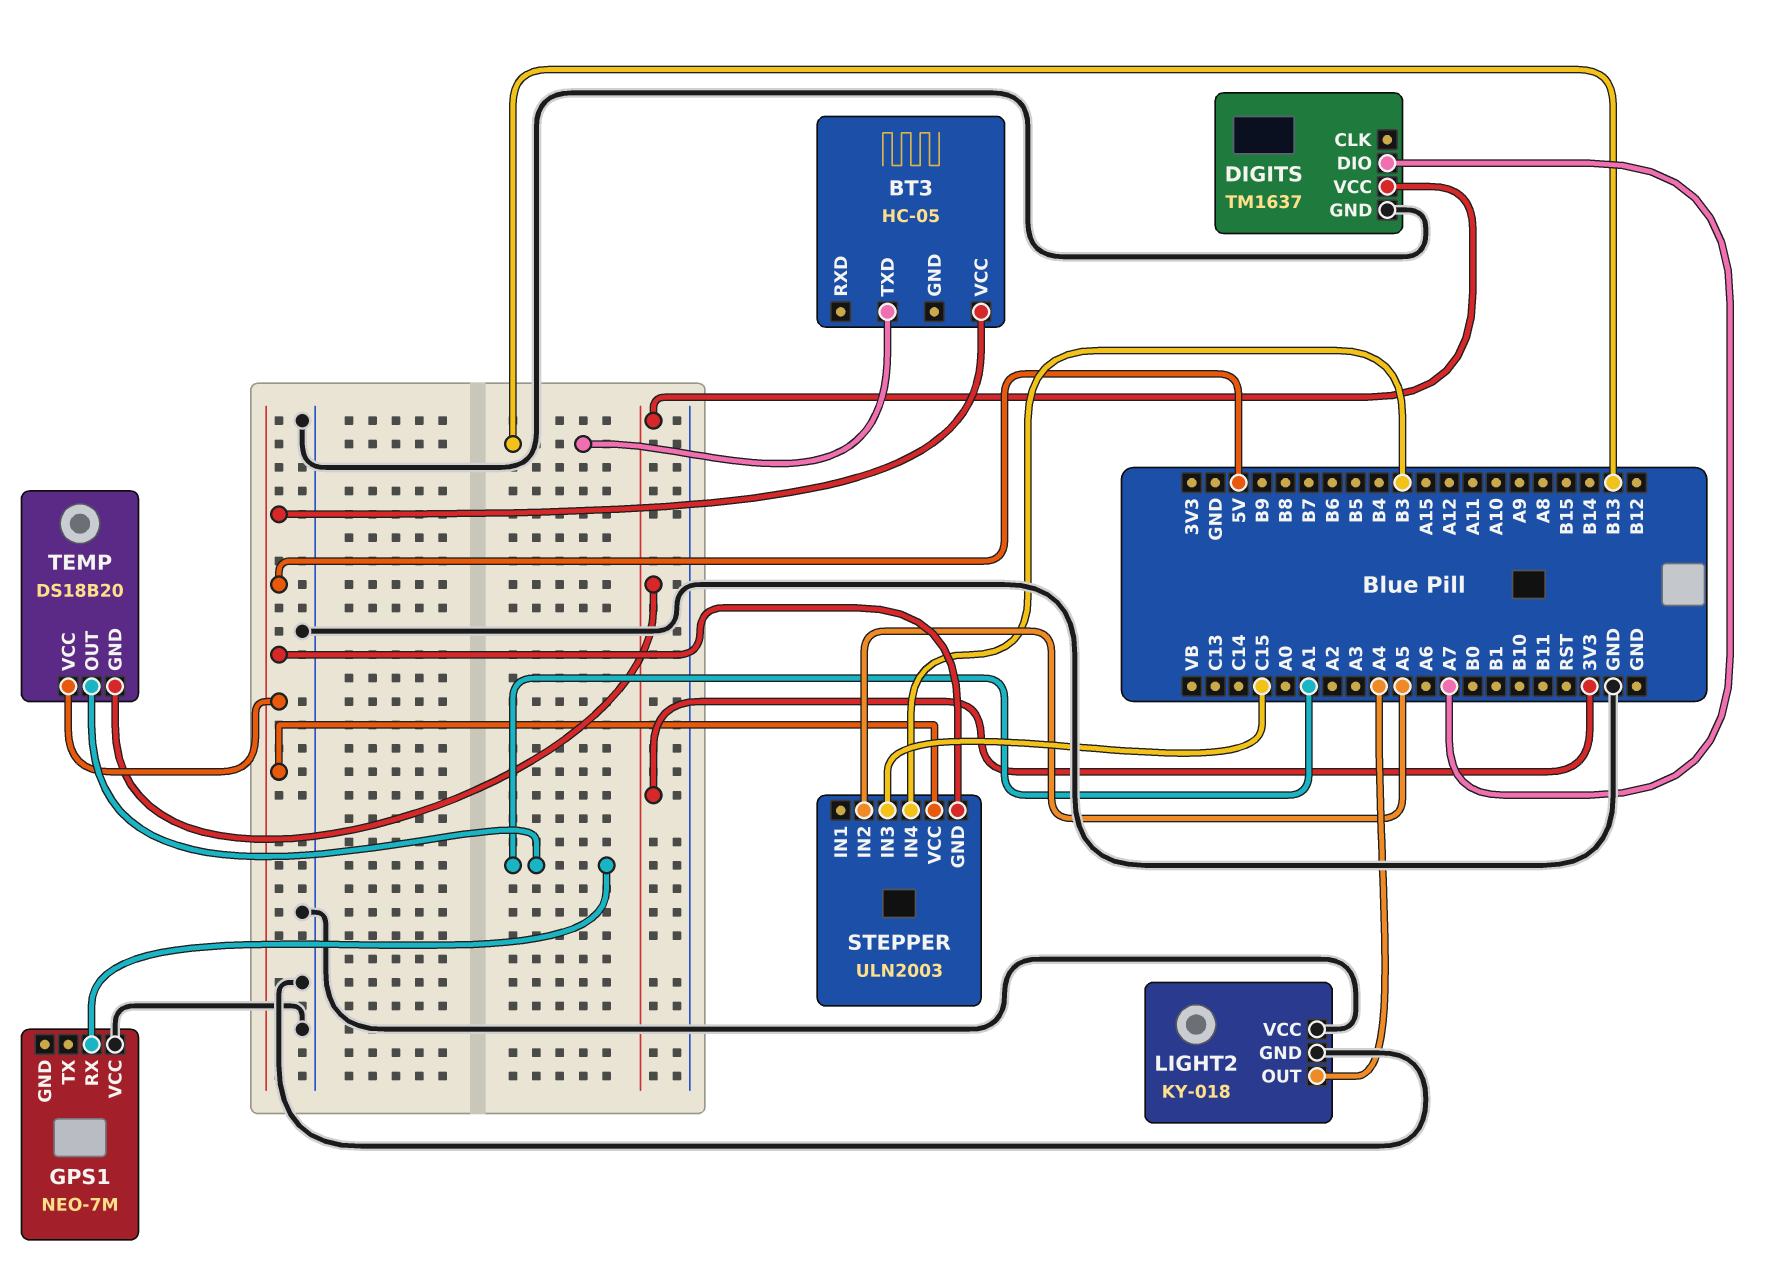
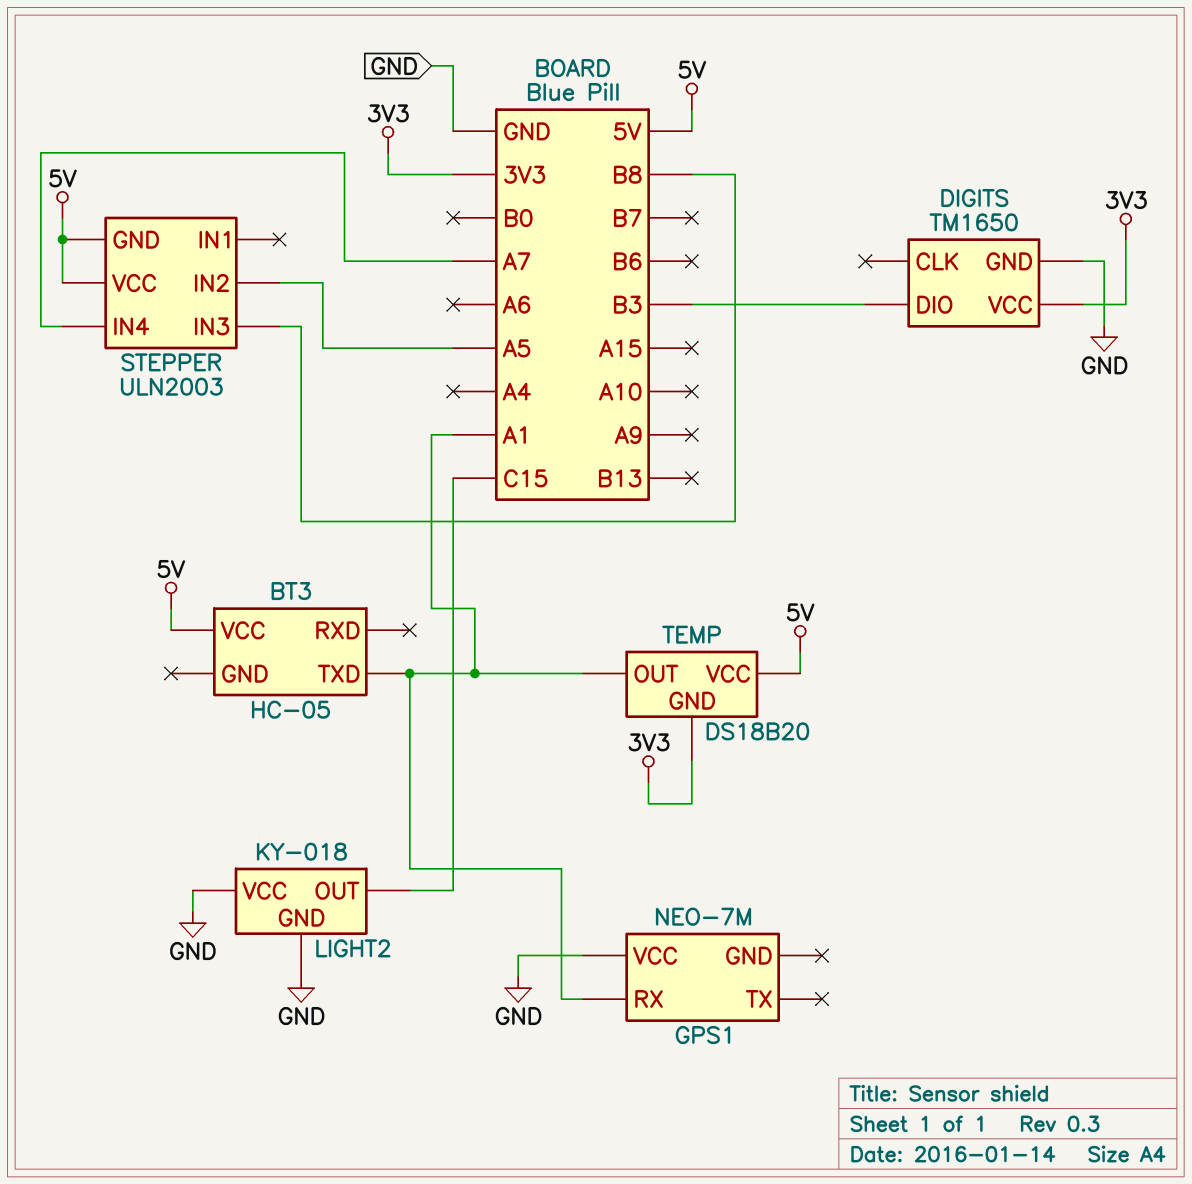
BT3 pin TXD: B13 -> A1
DIGITS: TM1637 -> TM1650
DIGITS pin DIO: A7 -> B3
LIGHT2 pin OUT: A4 -> C15
STEPPER pin IN3: C15 -> B8
STEPPER pin IN4: B3 -> A7

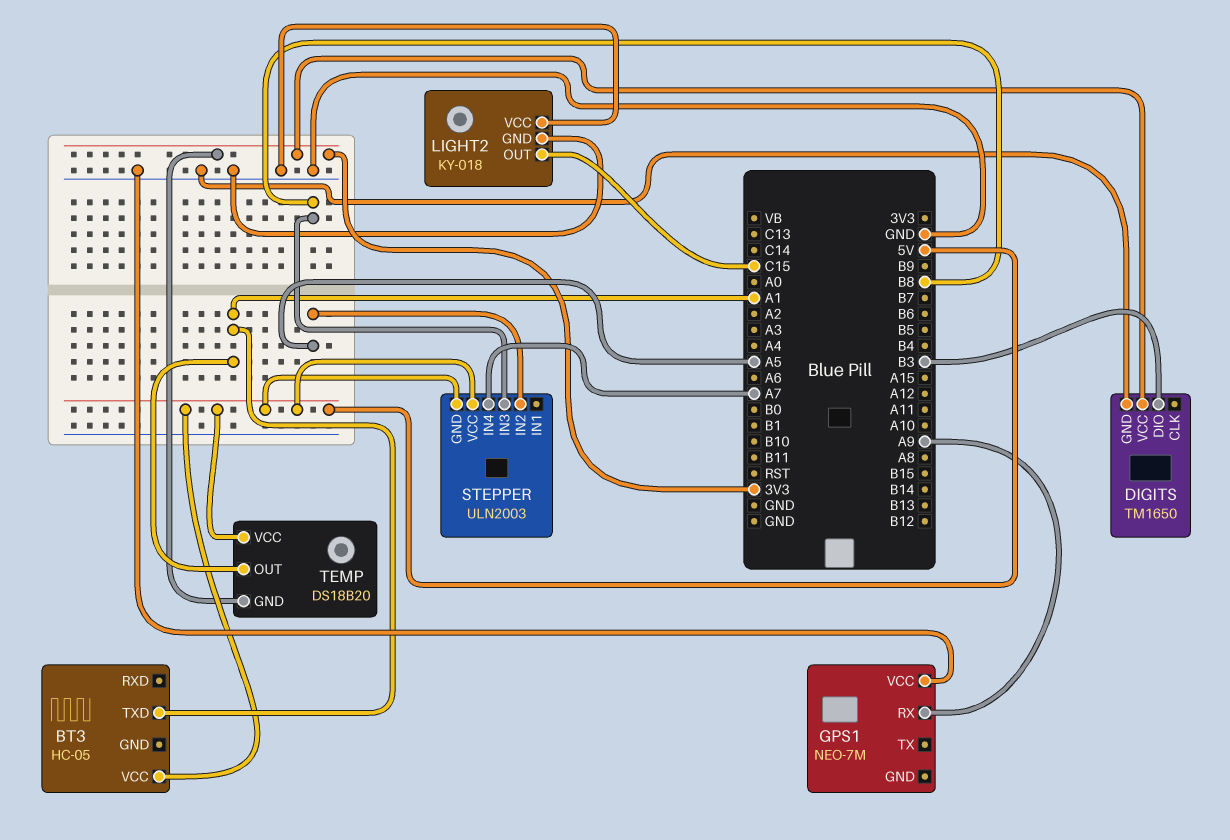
GPS1 pin RX: A1 -> A9

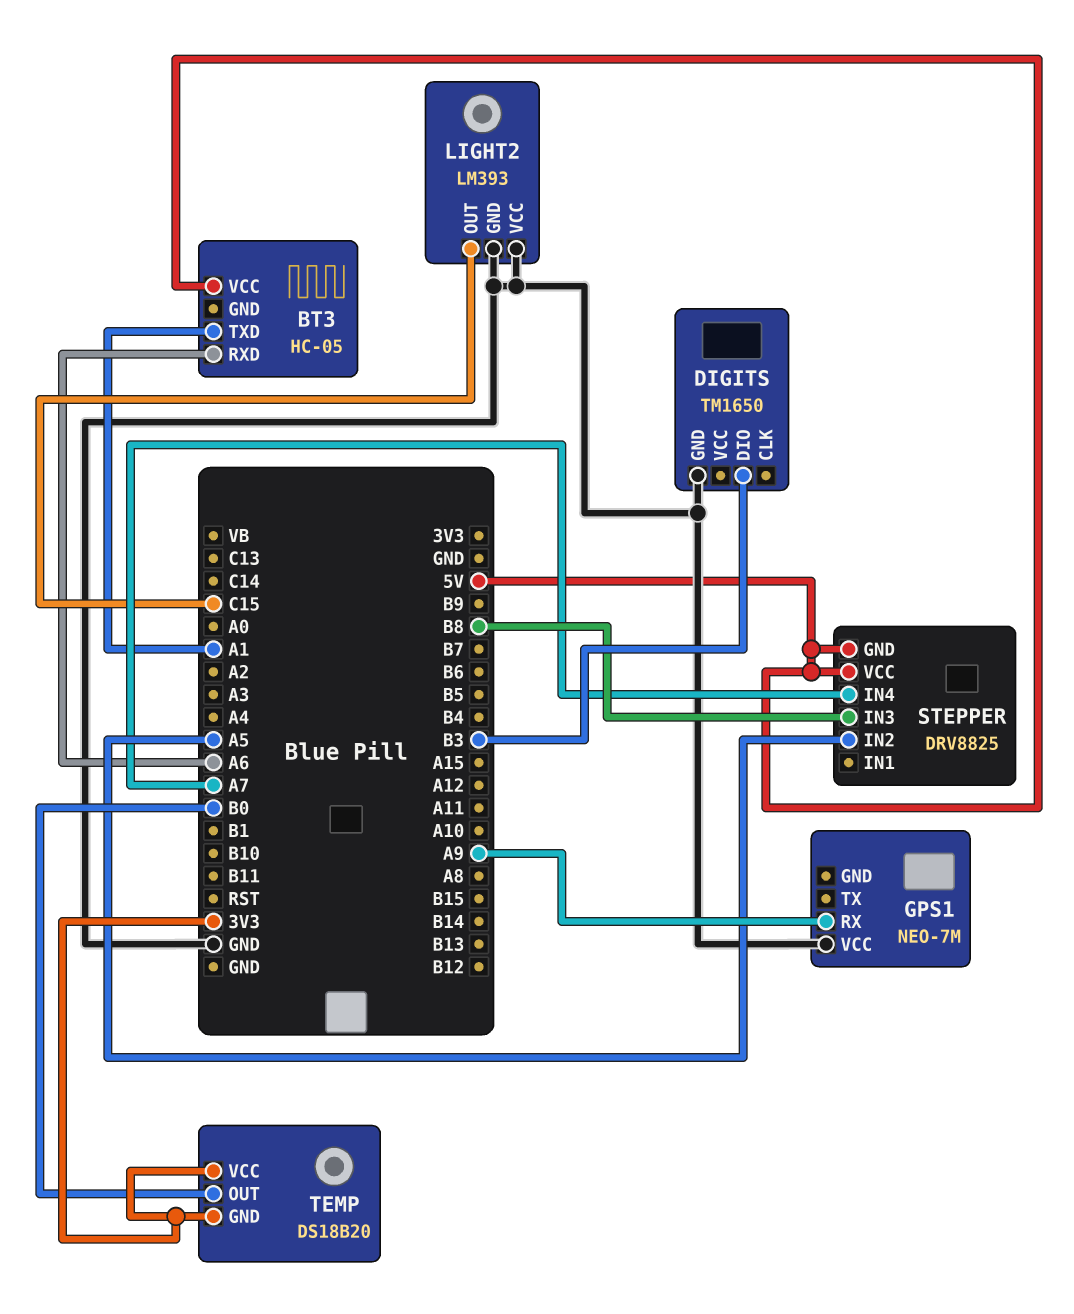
BT3 pin RXD: none -> A6
DIGITS pin VCC: 3V3 -> none
LIGHT2: KY-018 -> LM393
STEPPER: ULN2003 -> DRV8825
TEMP pin OUT: A1 -> B0
TEMP pin VCC: 5V -> 3V3

